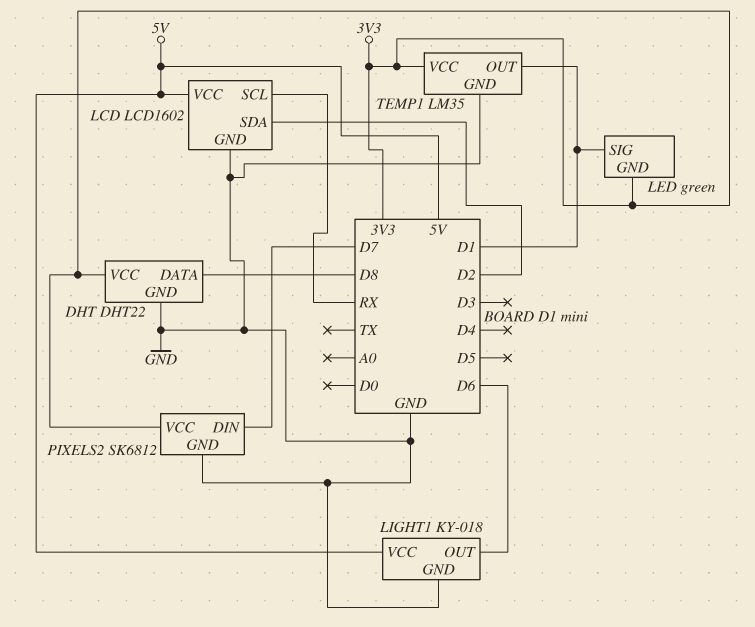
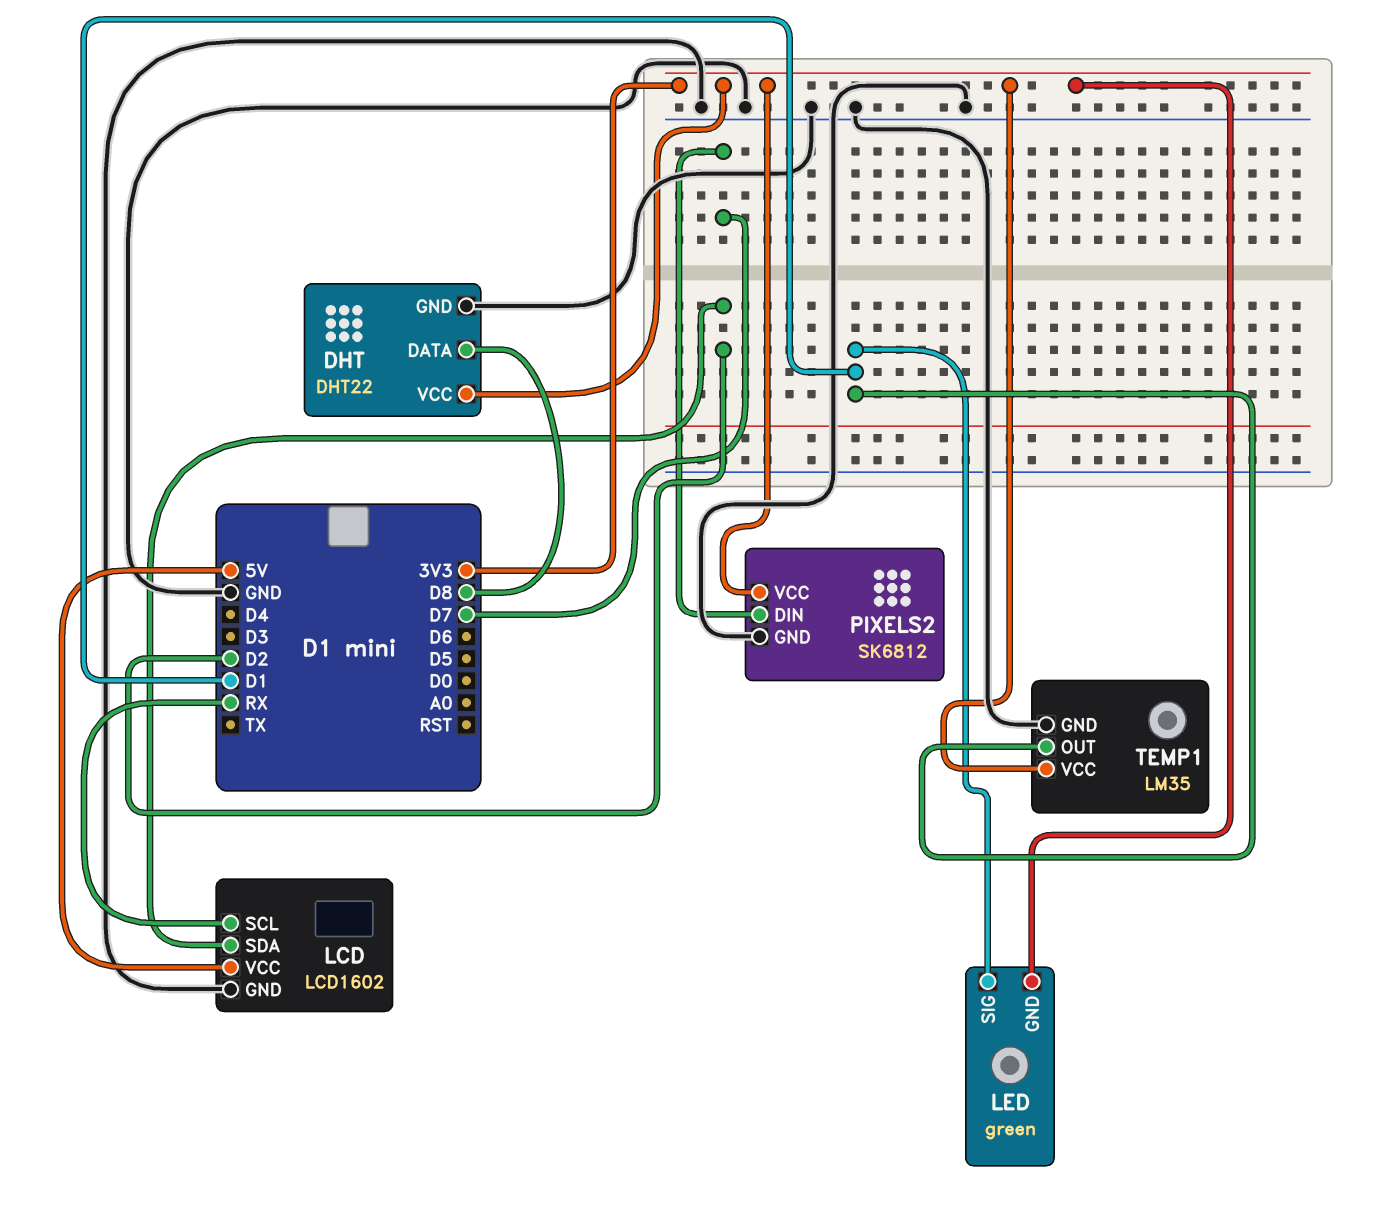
LIGHT1: KY-018 -> none
LIGHT1 pin GND: GND -> none
LIGHT1 pin OUT: D6 -> none
LIGHT1 pin VCC: 5V -> none

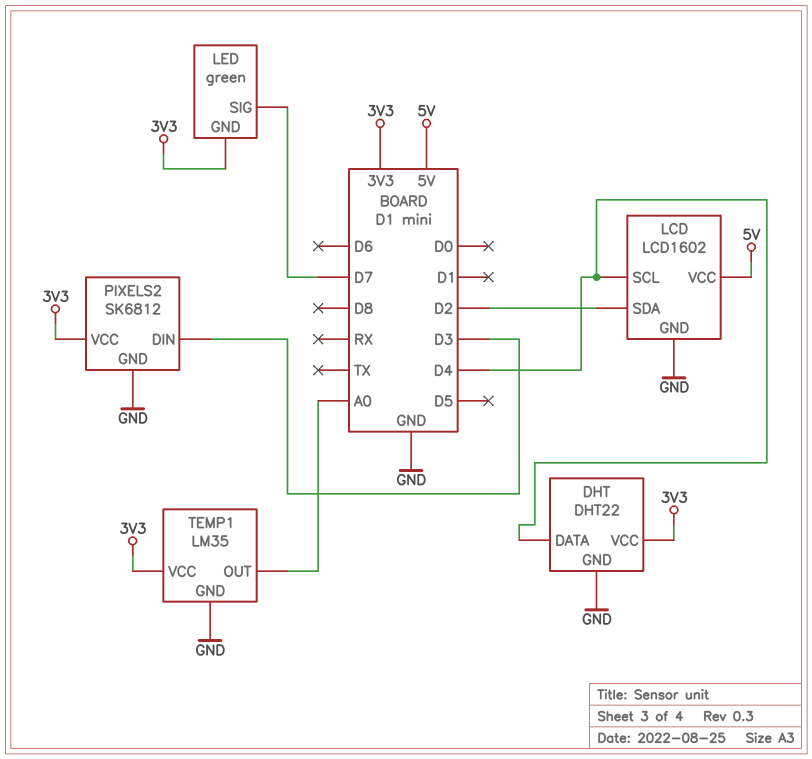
DHT pin DATA: D8 -> D4
LCD pin SCL: RX -> D4
LED pin SIG: D1 -> D7
PIXELS2 pin DIN: D7 -> D3
TEMP1 pin OUT: D1 -> A0

